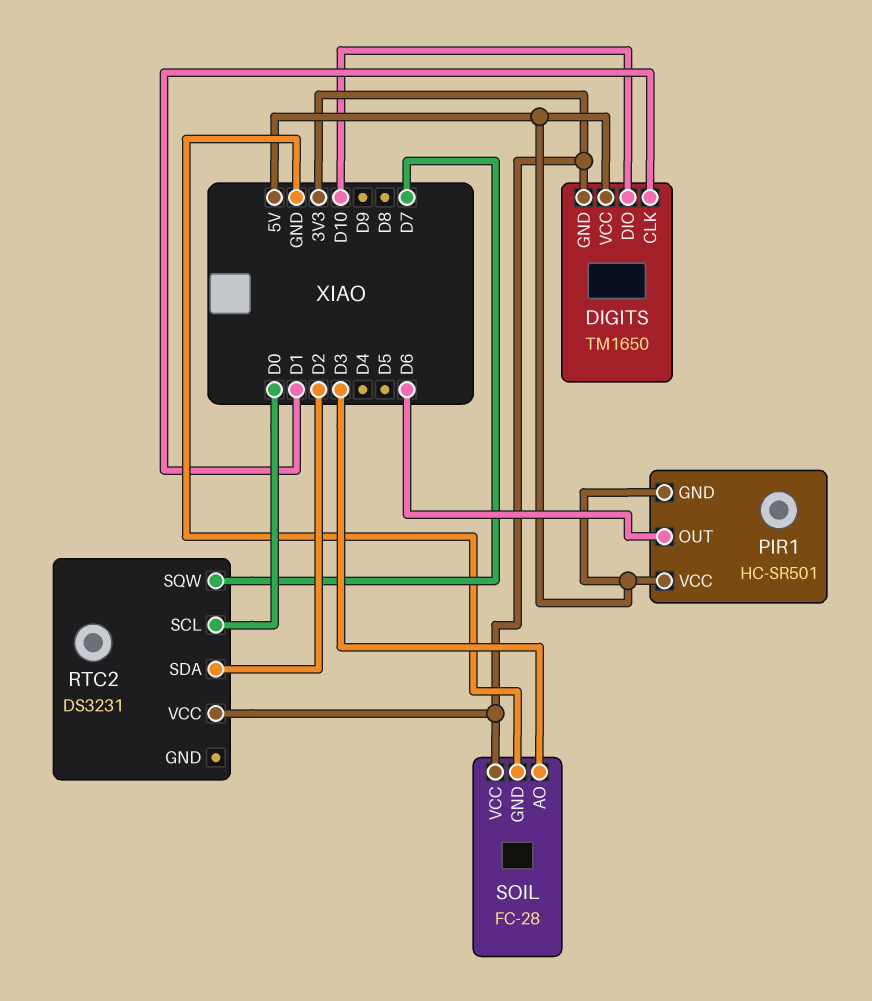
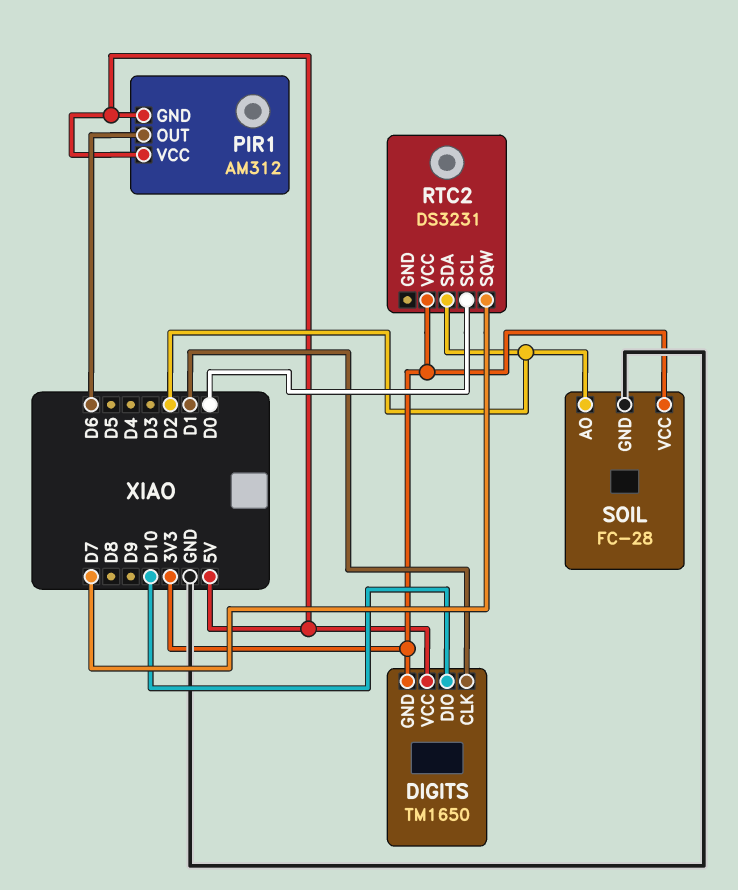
PIR1: HC-SR501 -> AM312
SOIL pin AO: D3 -> D2

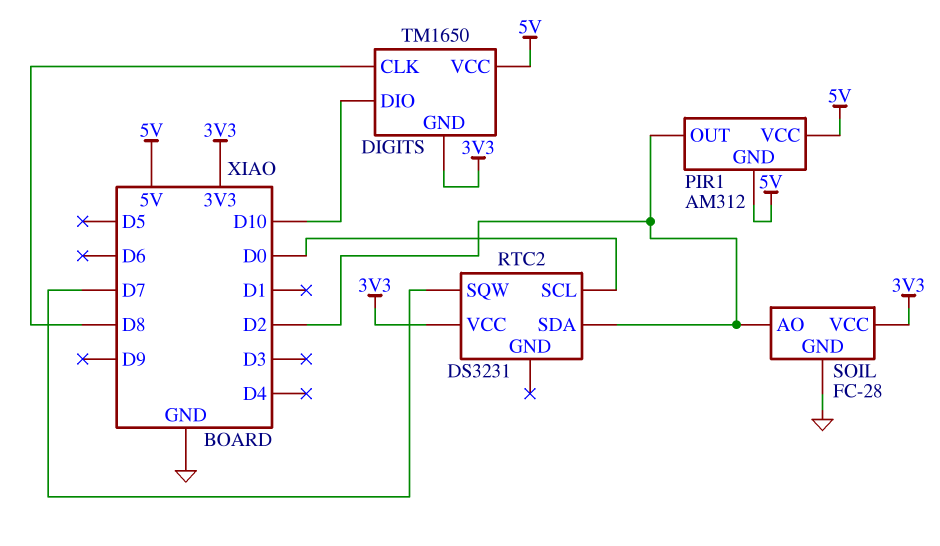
DIGITS pin CLK: D1 -> D8
PIR1 pin OUT: D6 -> D2

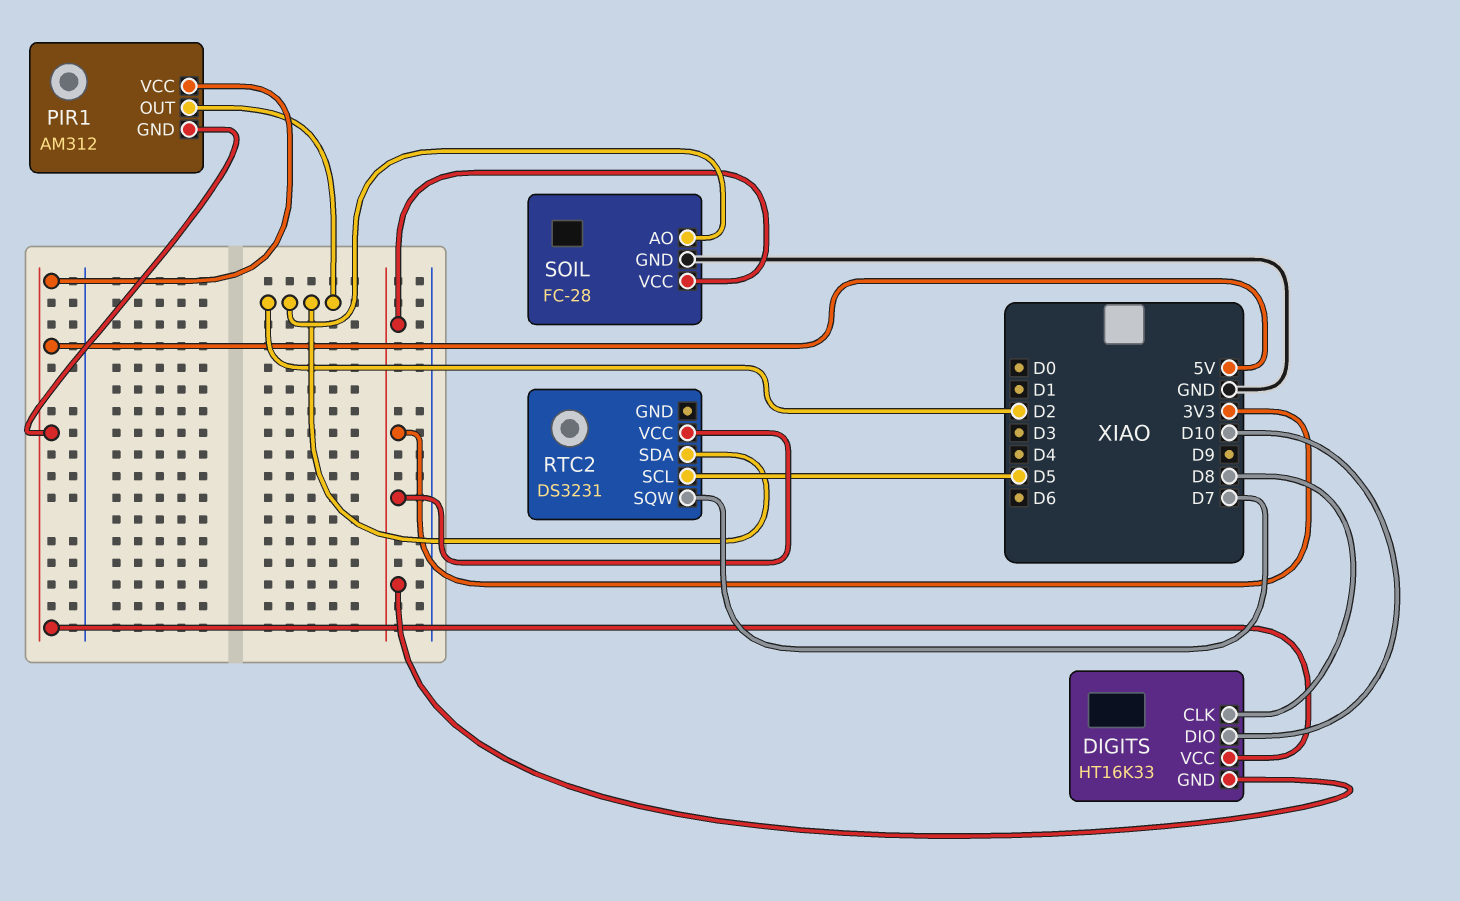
DIGITS: TM1650 -> HT16K33
RTC2 pin SCL: D0 -> D5

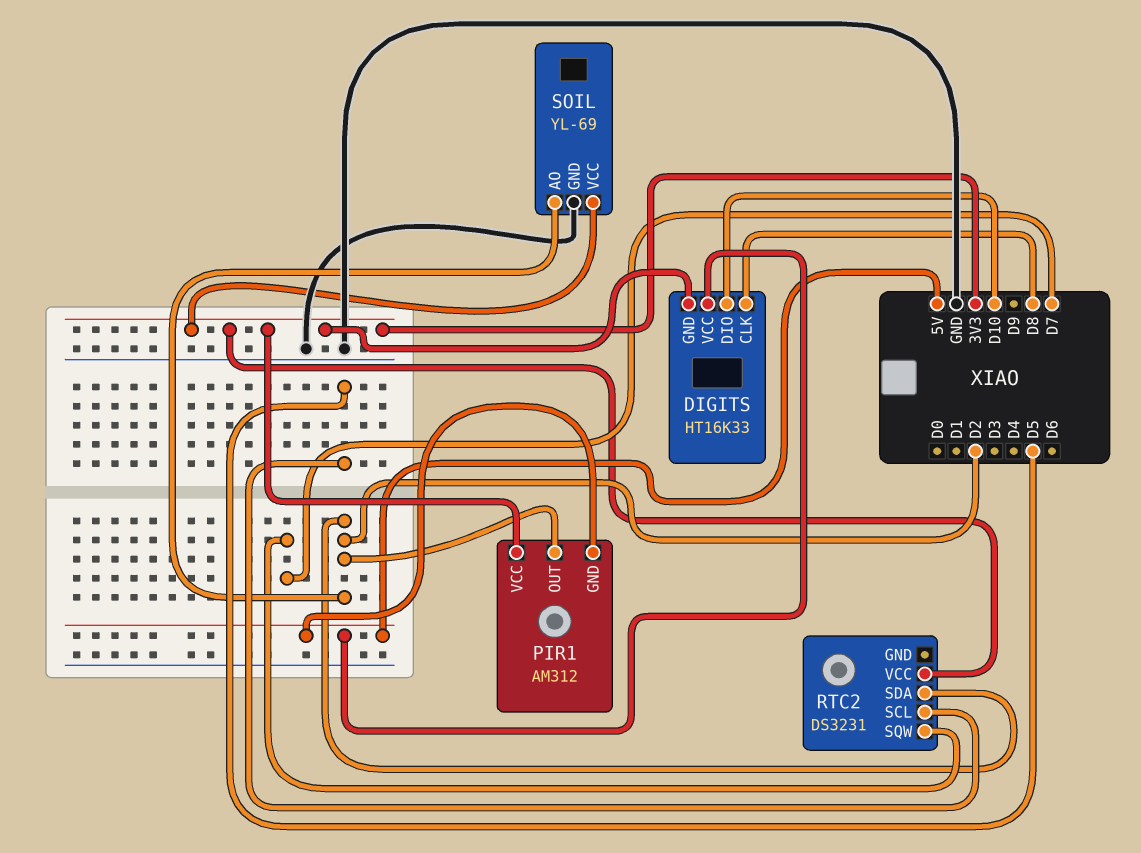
PIR1 pin VCC: 5V -> 3V3
SOIL: FC-28 -> YL-69

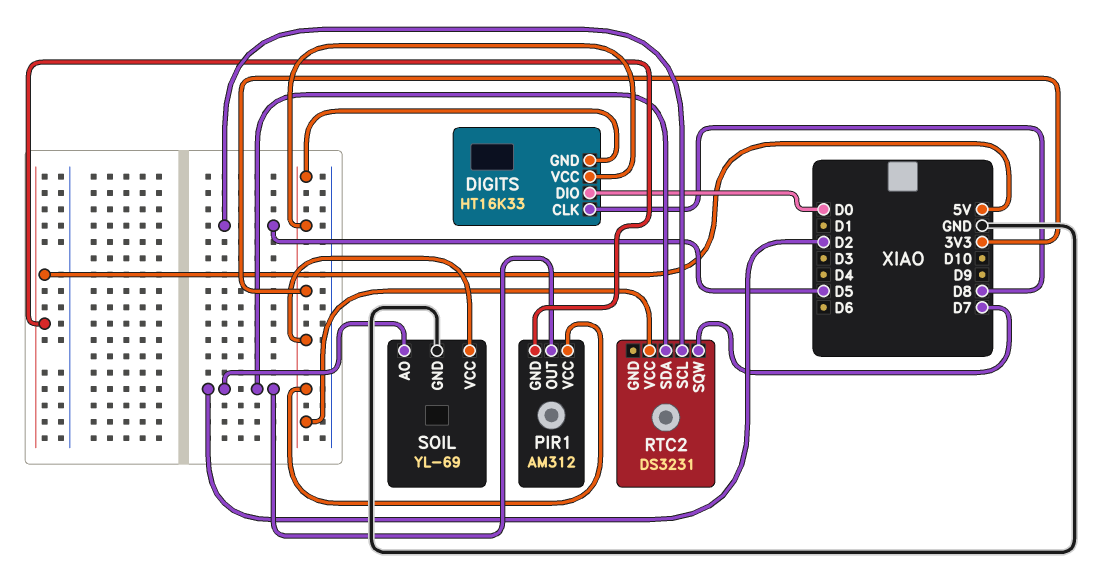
DIGITS pin DIO: D10 -> D0
DIGITS pin VCC: 5V -> 3V3

